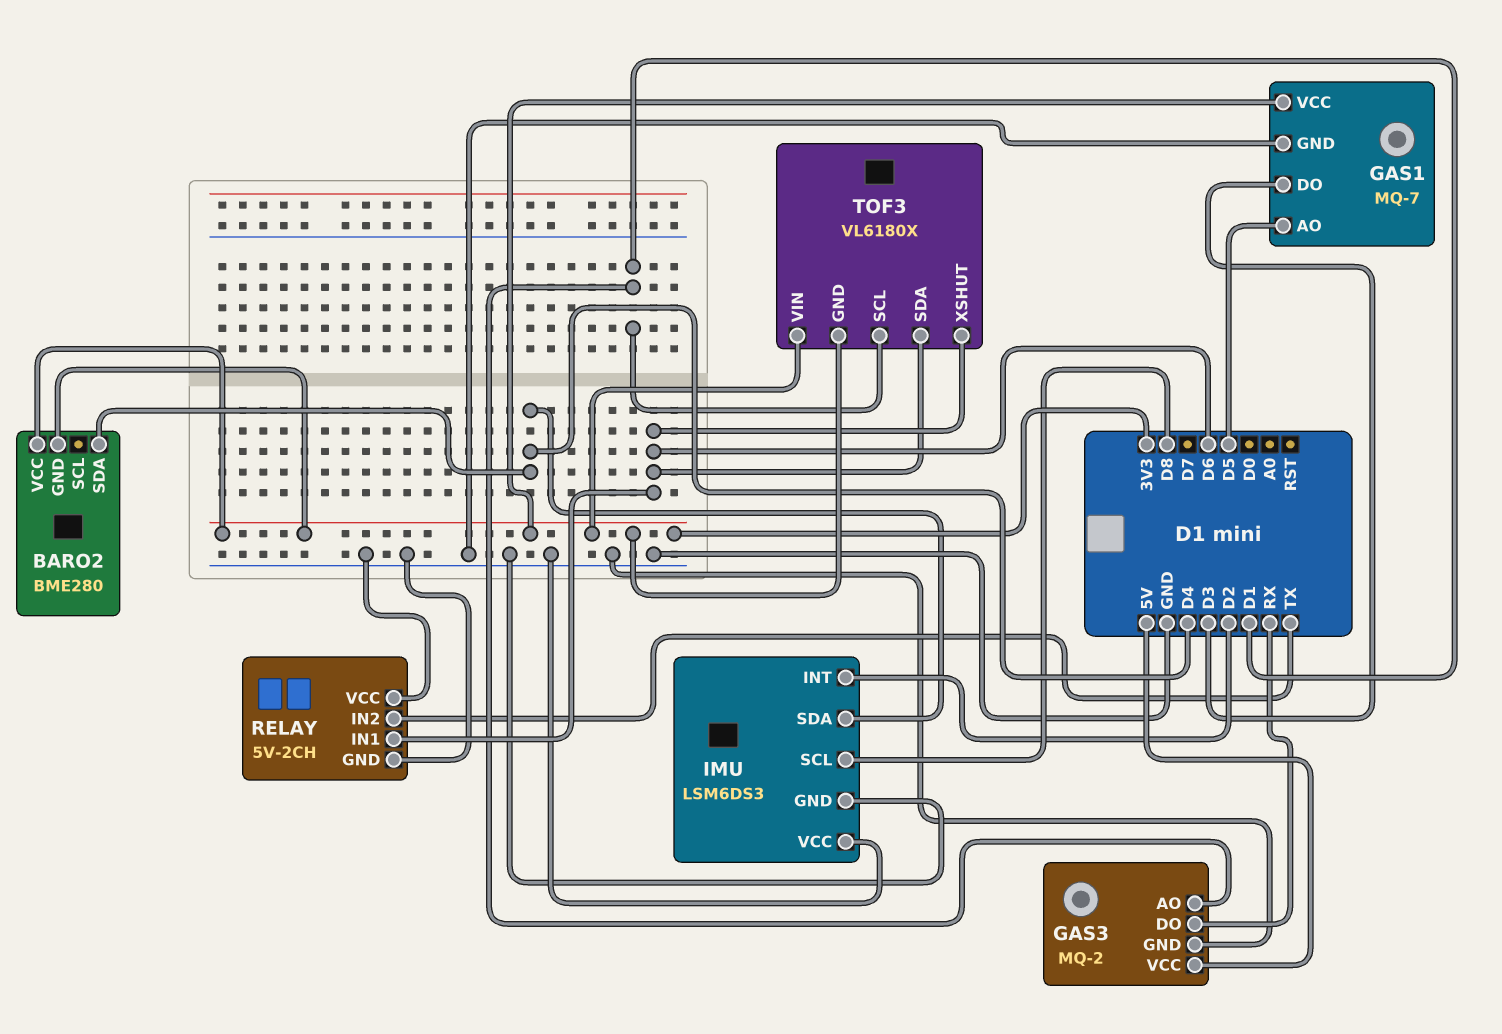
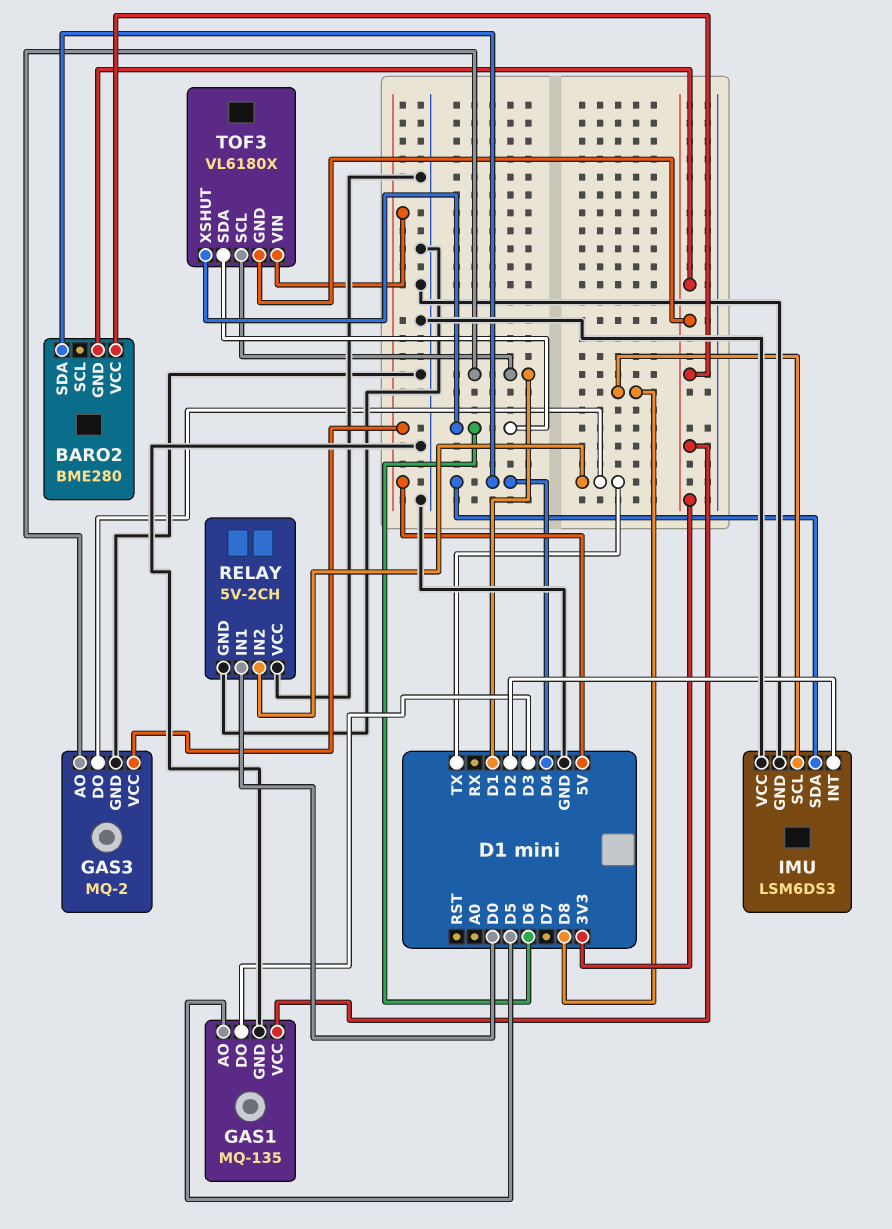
GAS1: MQ-7 -> MQ-135
GAS3 pin DO: RX -> TX
RELAY pin IN1: D6 -> D0
TOF3 pin VIN: 3V3 -> 5V

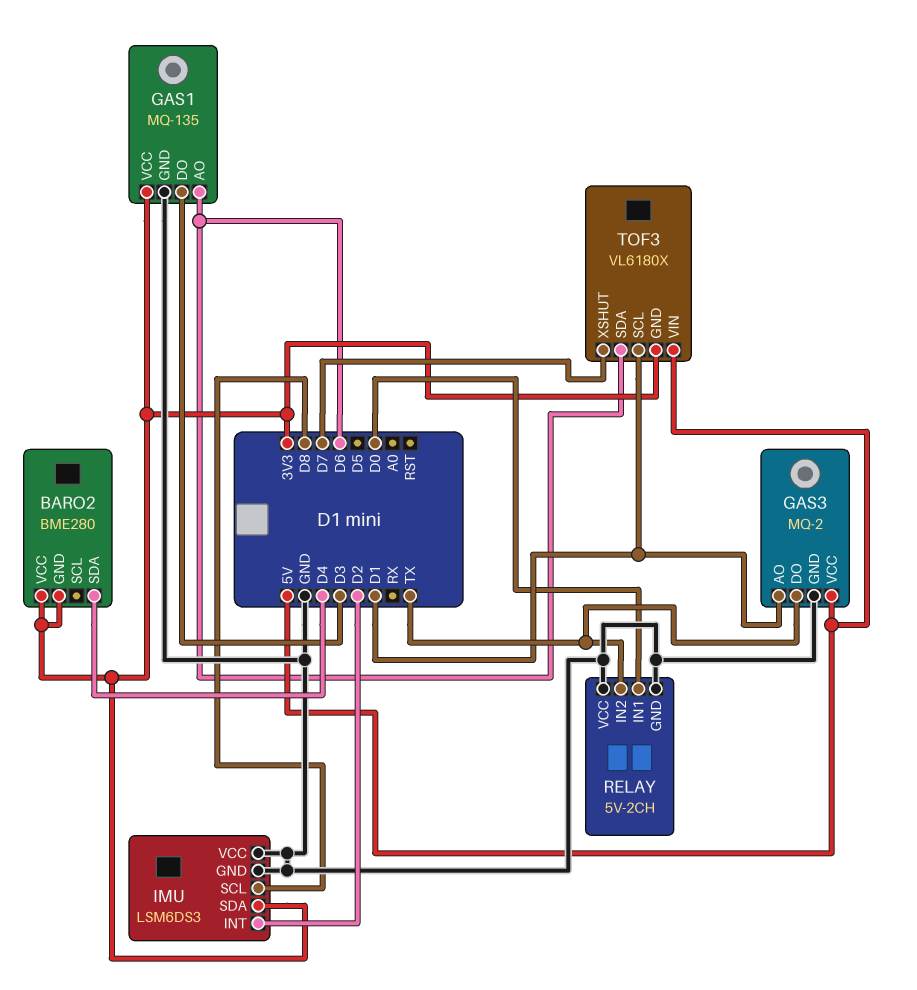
GAS1 pin AO: D5 -> D6
IMU pin SDA: D4 -> 3V3
TOF3 pin XSHUT: D6 -> D7

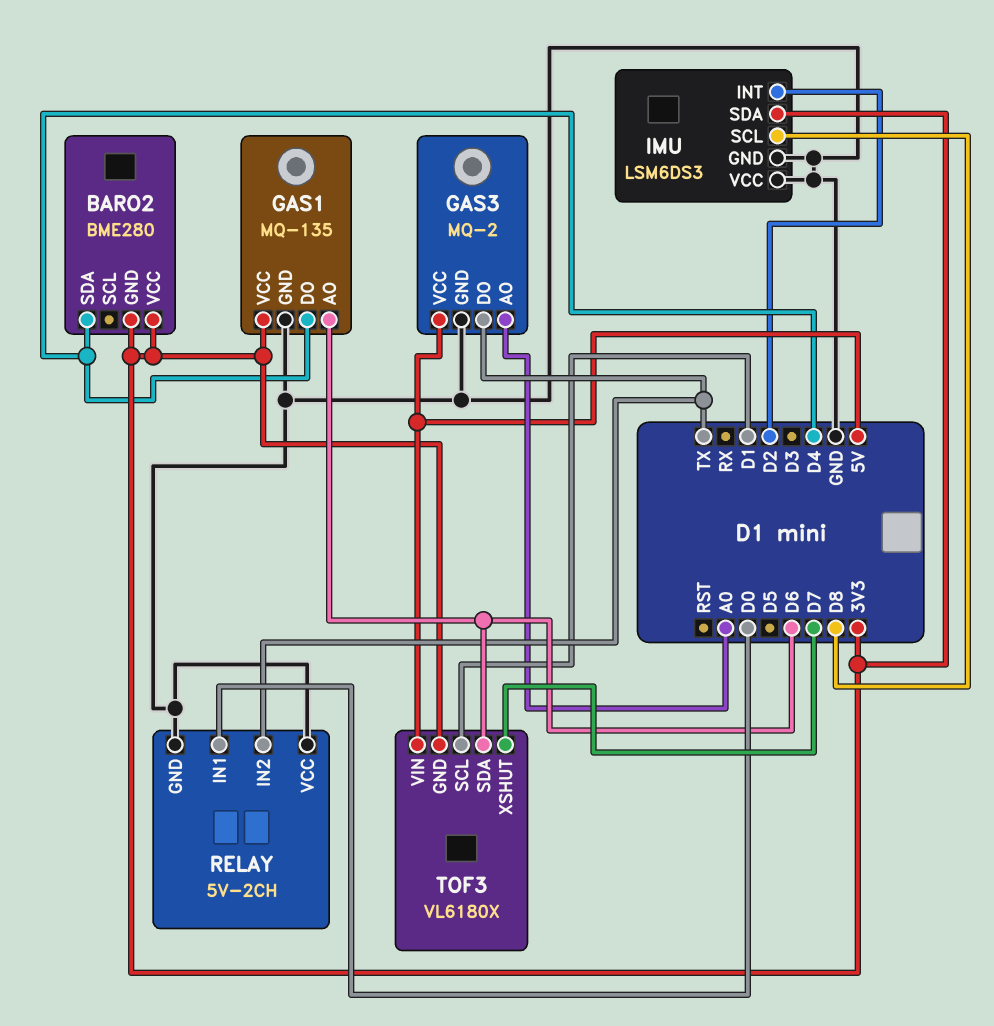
GAS1 pin DO: D3 -> D4
GAS3 pin AO: D1 -> A0

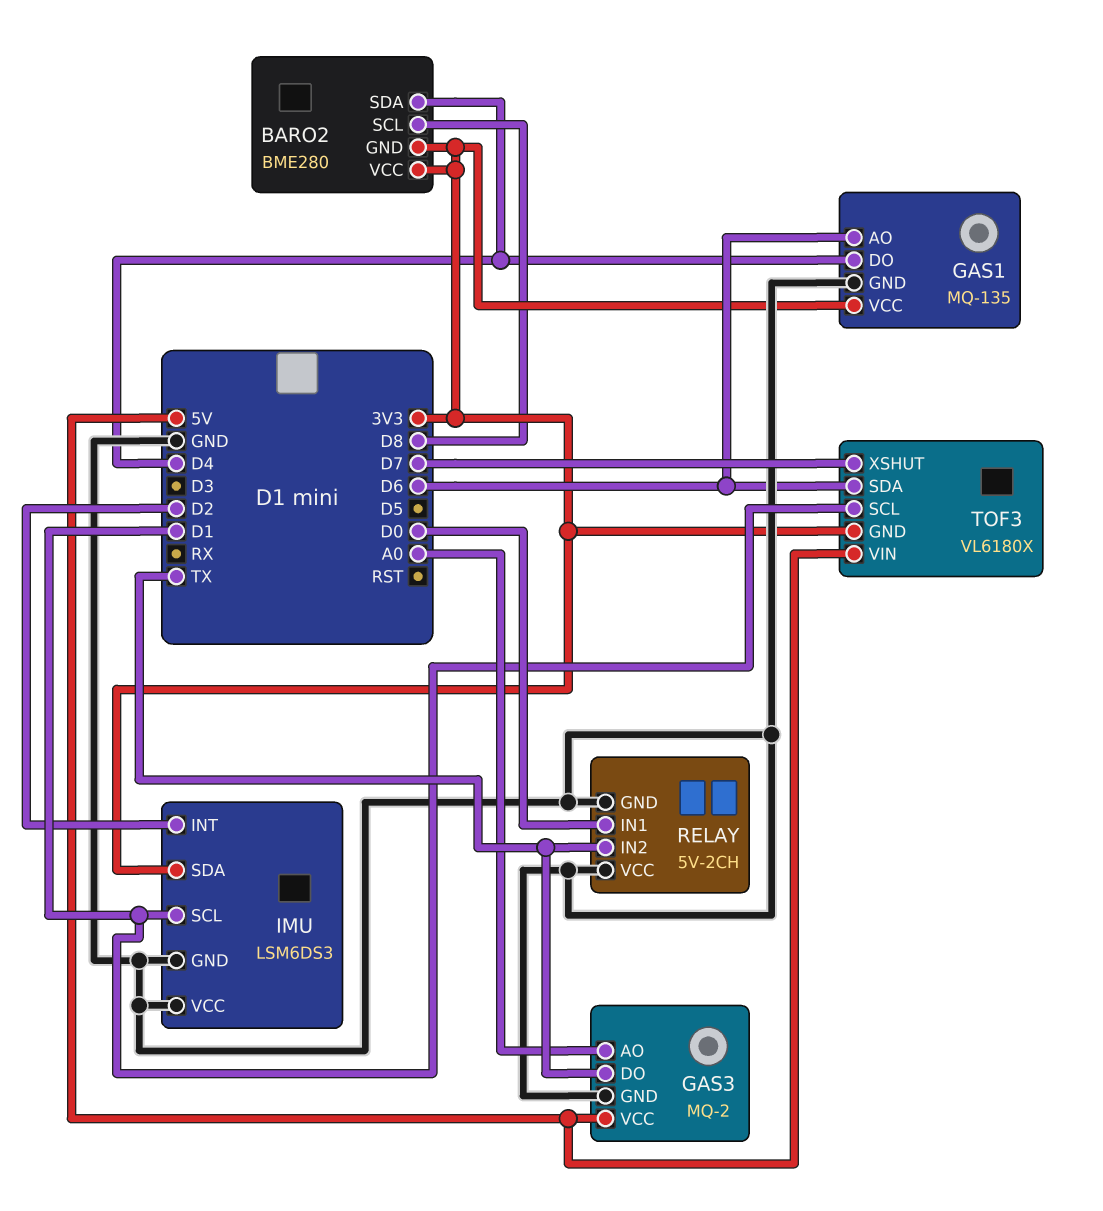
BARO2 pin SCL: none -> D8
IMU pin SCL: D8 -> D1

